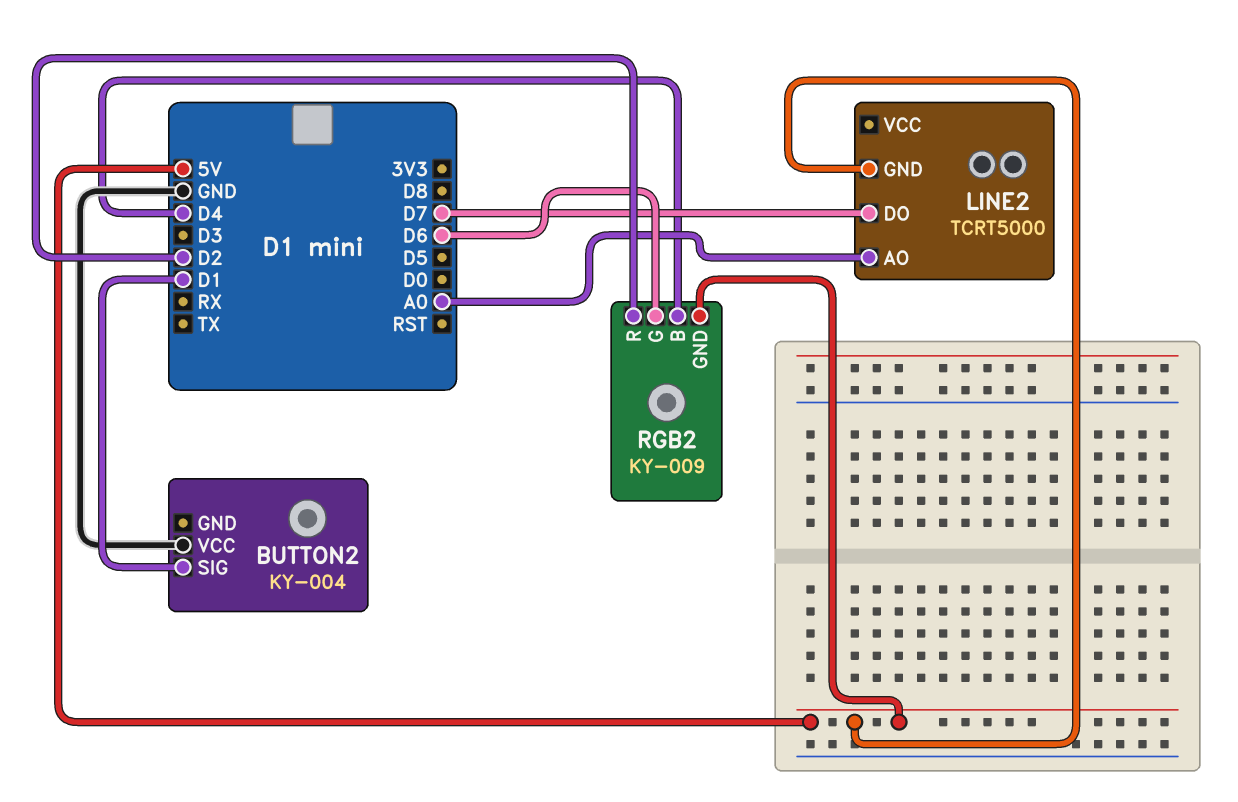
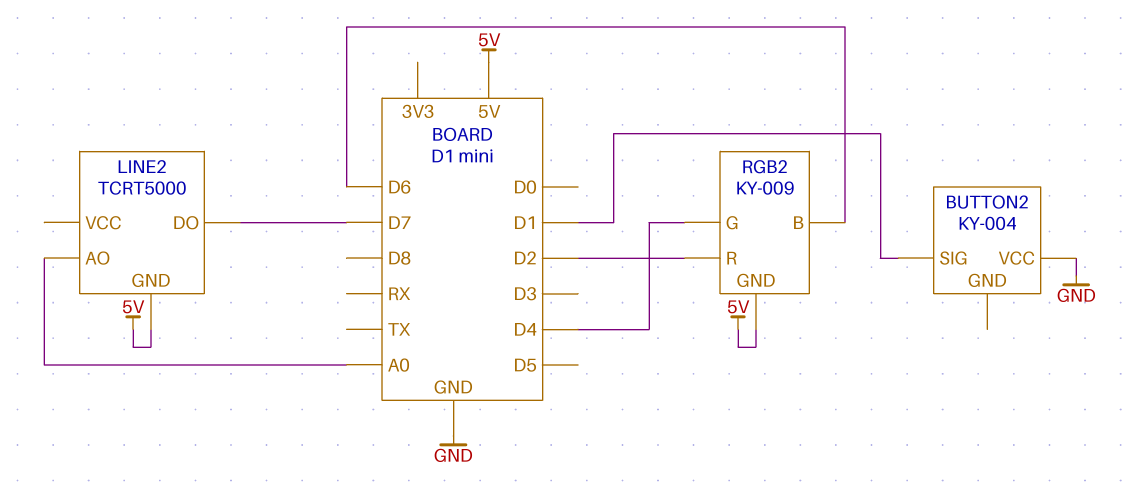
RGB2 pin B: D4 -> D6
RGB2 pin G: D6 -> D4

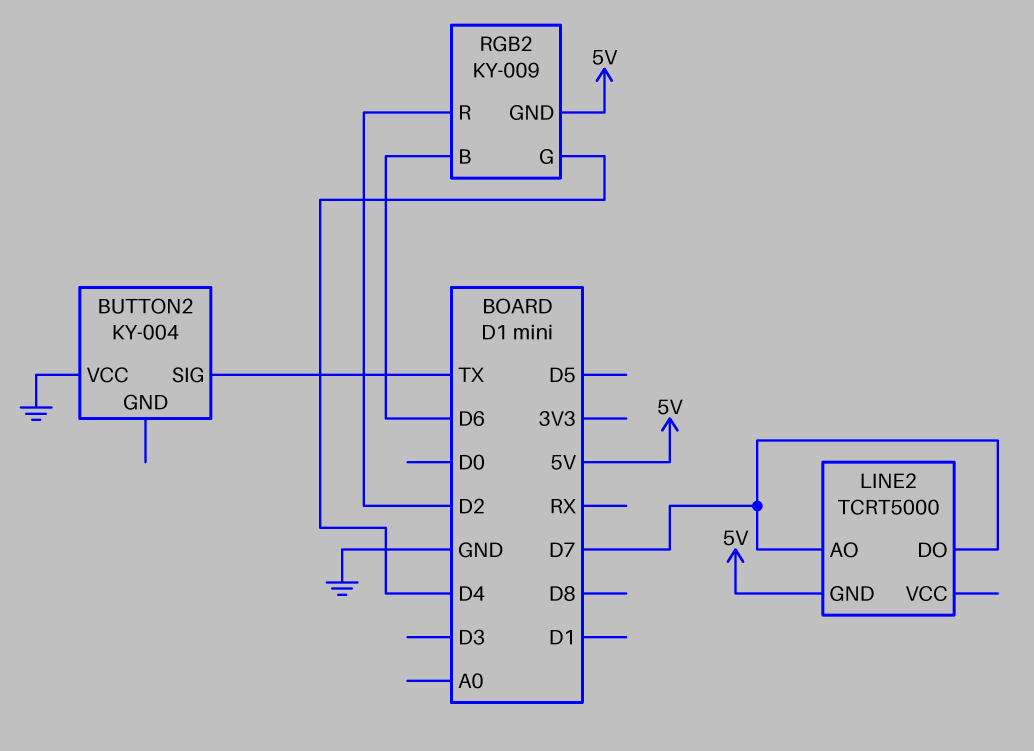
BUTTON2 pin SIG: D1 -> TX
LINE2 pin AO: A0 -> D7

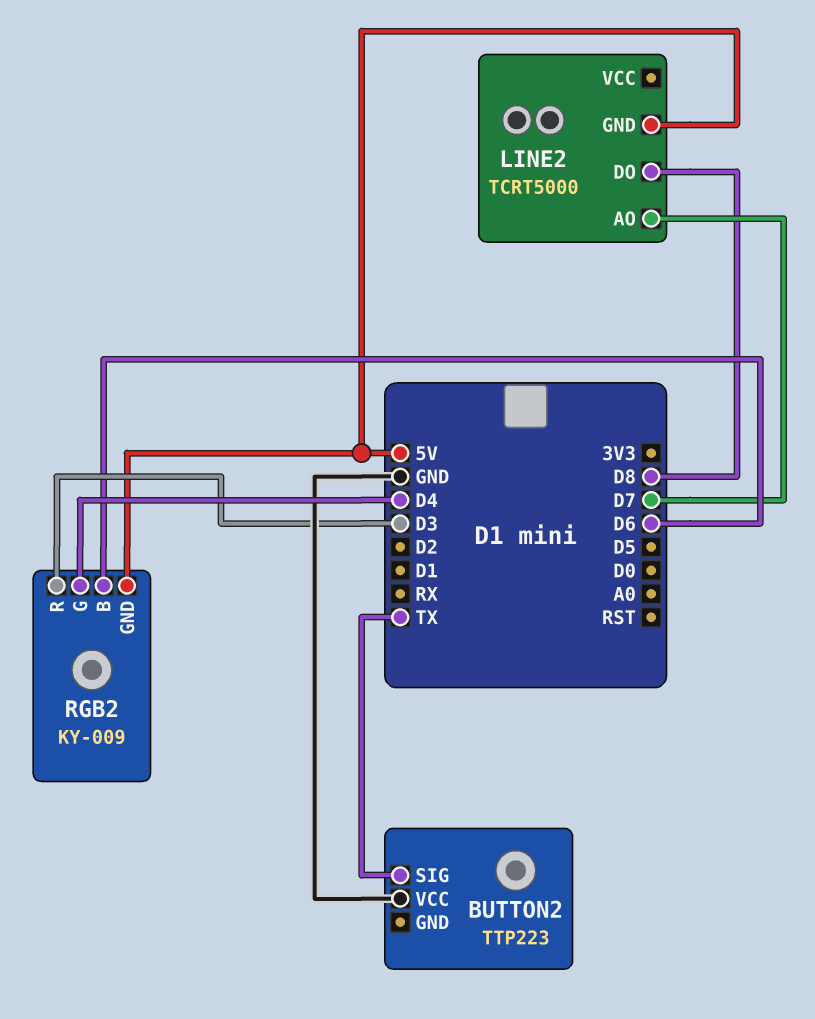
BUTTON2: KY-004 -> TTP223
LINE2 pin DO: D7 -> D8
RGB2 pin R: D2 -> D3

